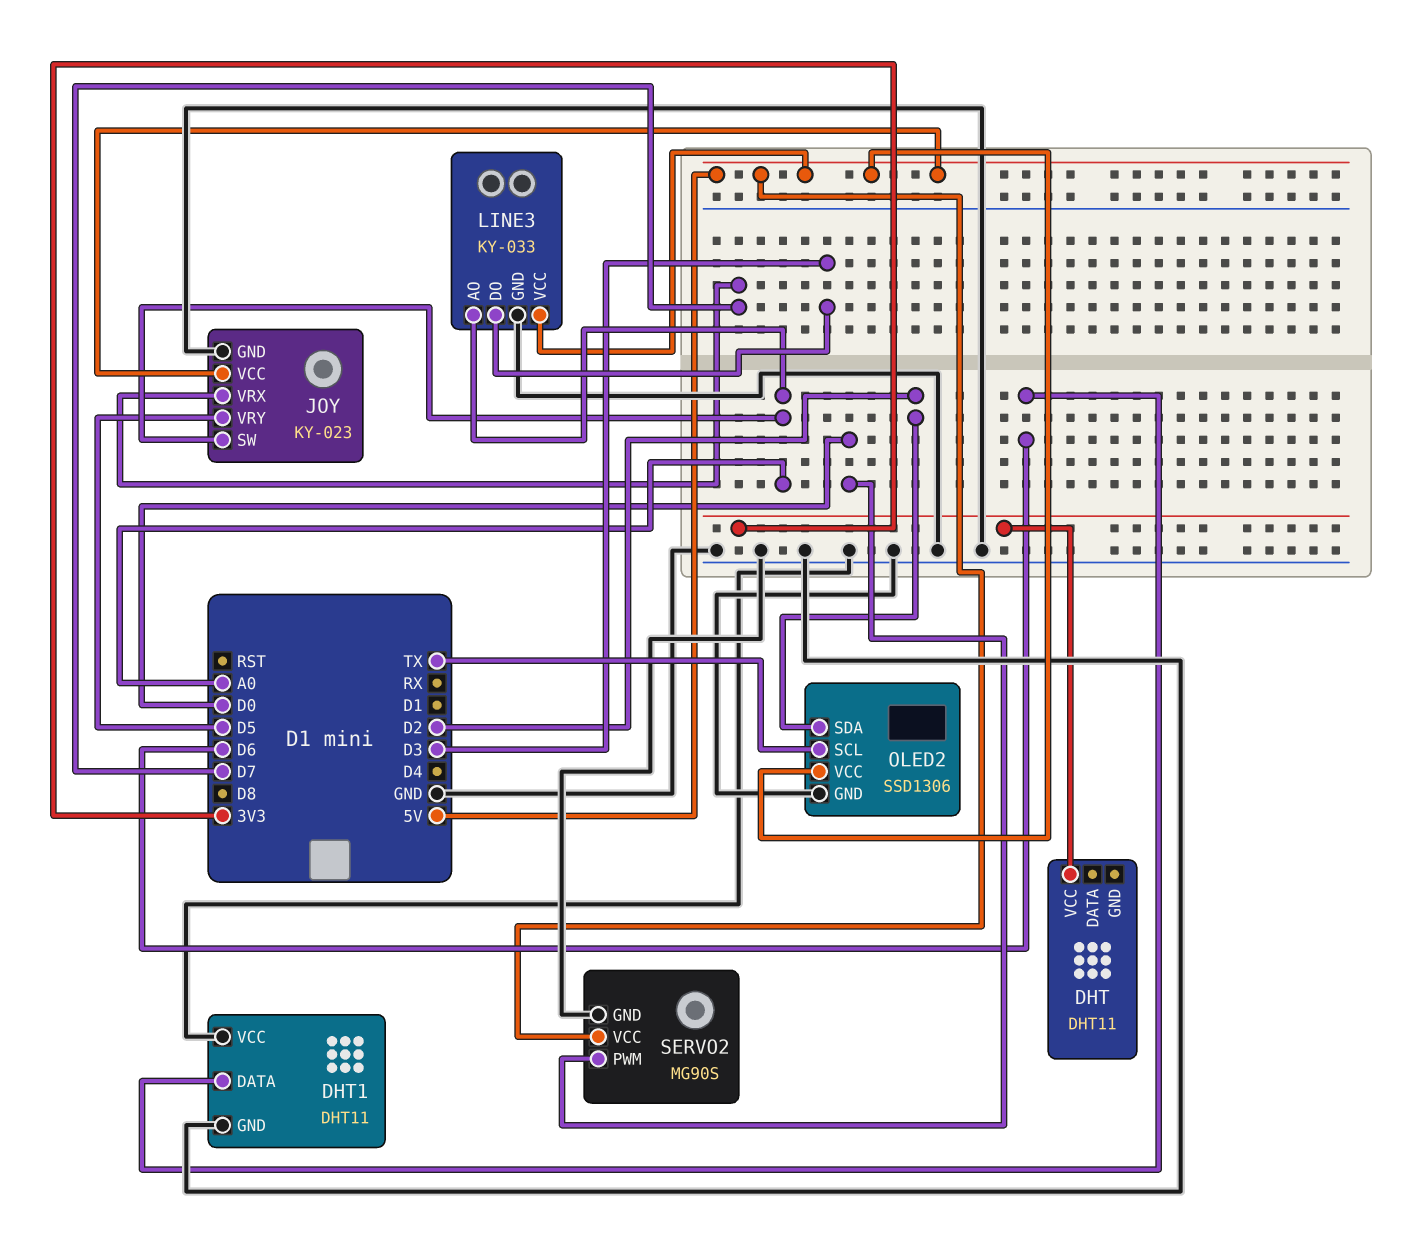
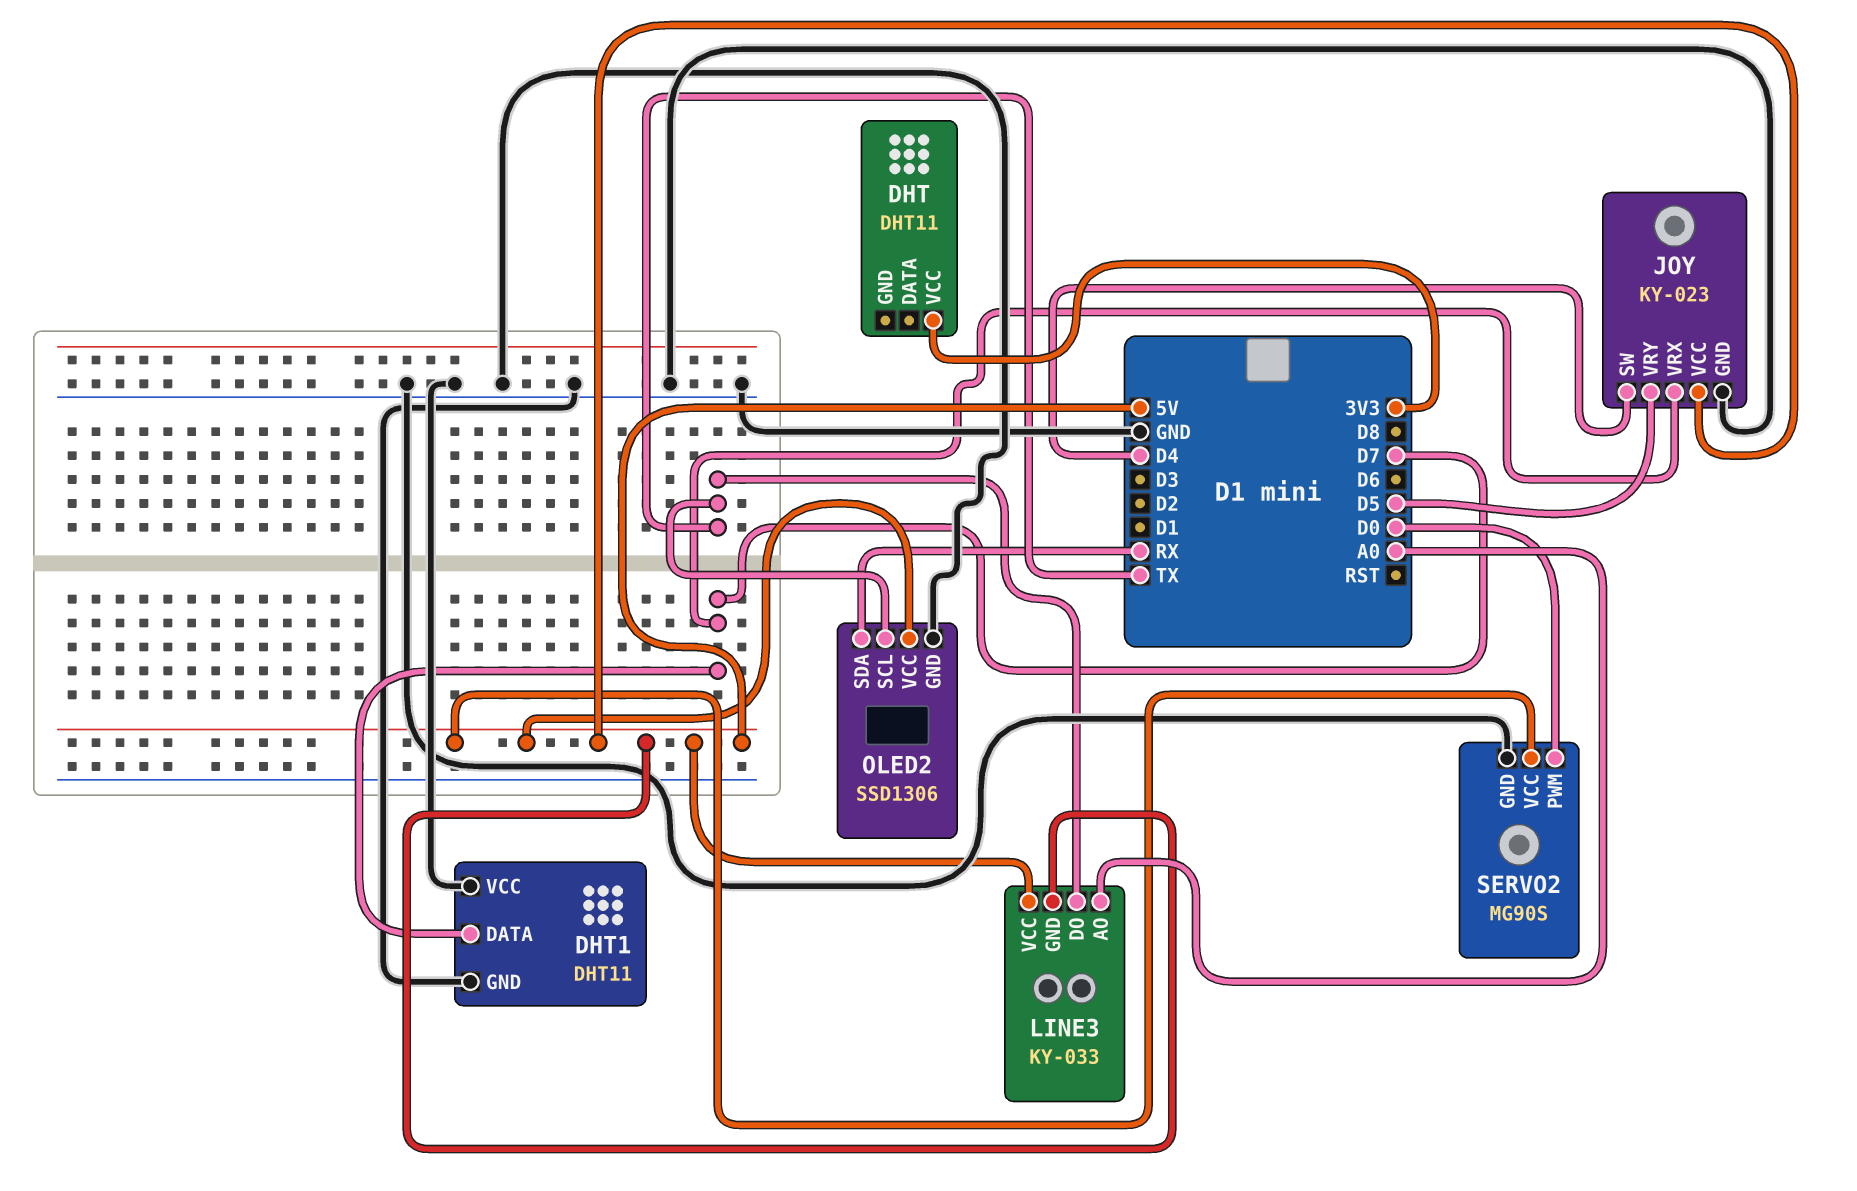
DHT1 pin DATA: D6 -> D7
JOY pin SW: A0 -> D4
LINE3 pin DO: D3 -> TX
LINE3 pin GND: GND -> 5V
OLED2 pin SDA: D2 -> RX

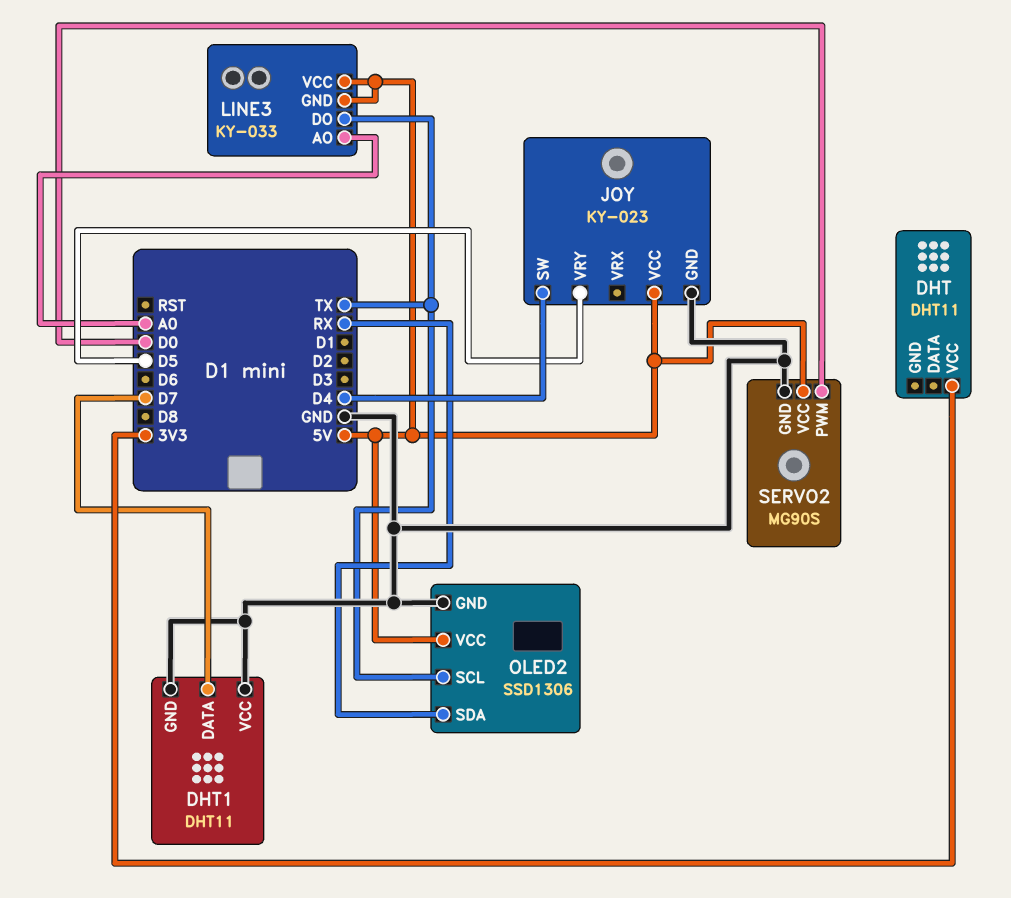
JOY pin VRX: D7 -> none

